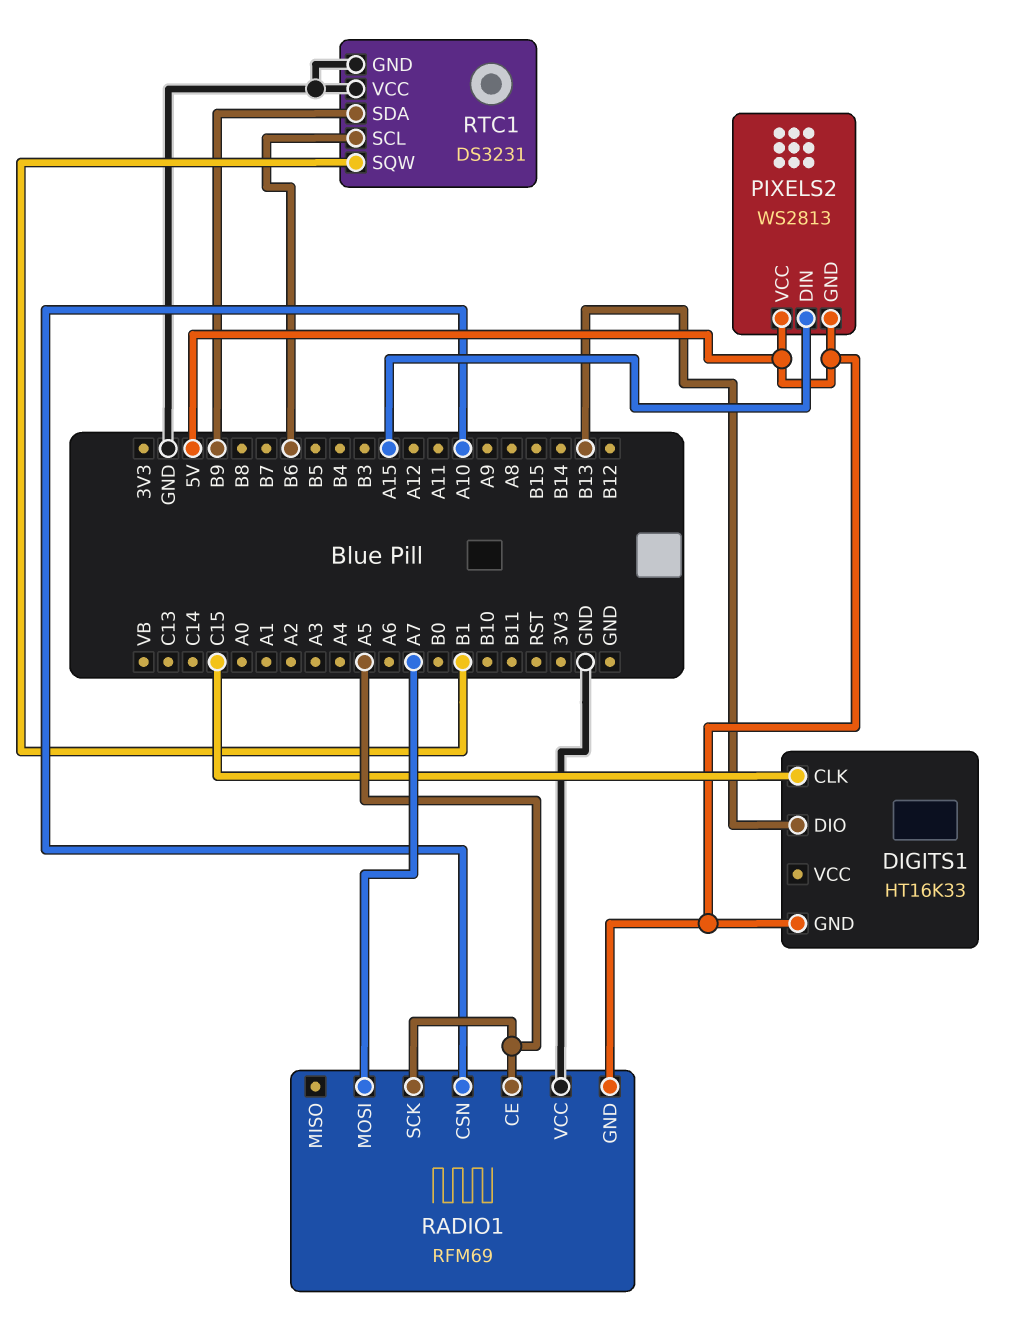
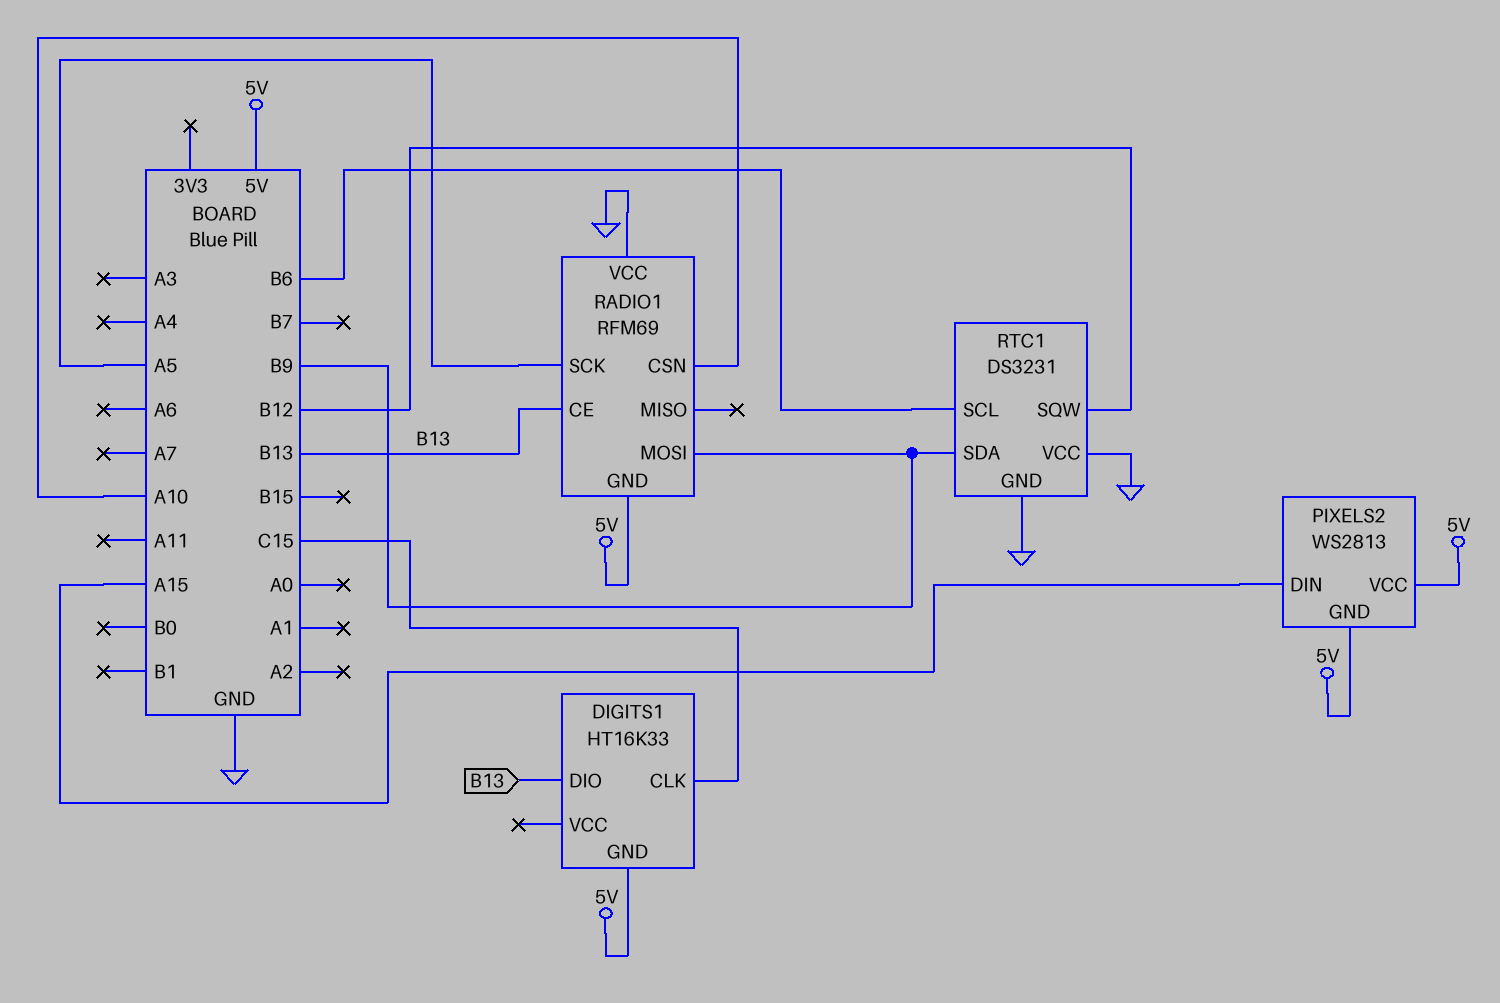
RADIO1 pin CE: A5 -> B13
RADIO1 pin MOSI: A7 -> B9
RTC1 pin SQW: B1 -> B12

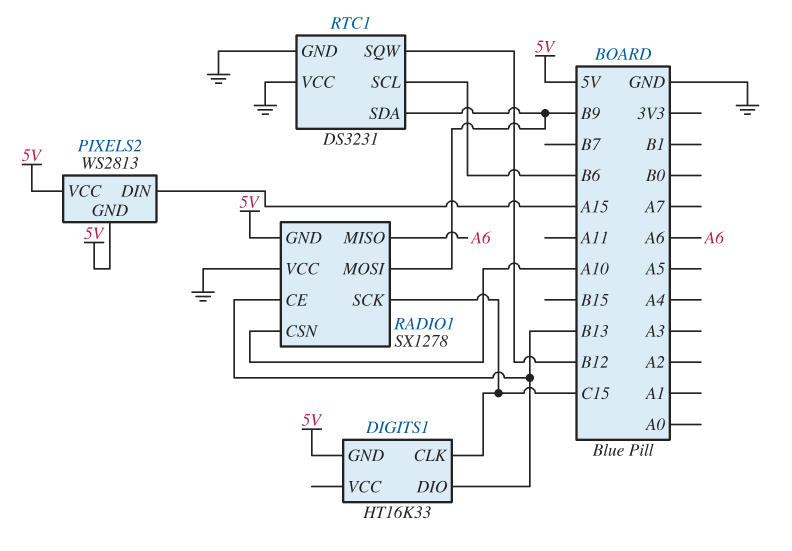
RADIO1: RFM69 -> SX1278
RADIO1 pin MISO: none -> A6
RADIO1 pin SCK: A5 -> C15

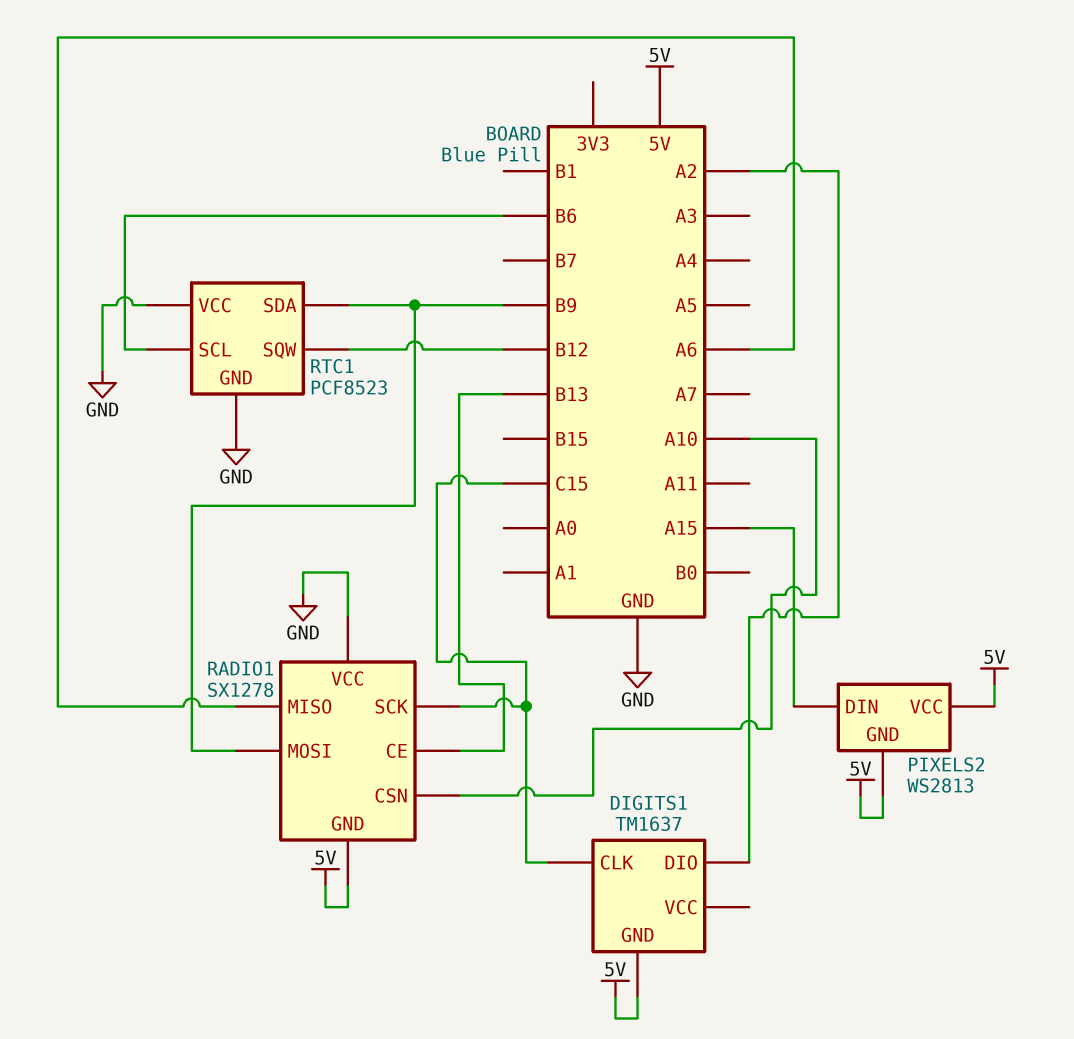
DIGITS1: HT16K33 -> TM1637
DIGITS1 pin DIO: B13 -> A2
RTC1: DS3231 -> PCF8523

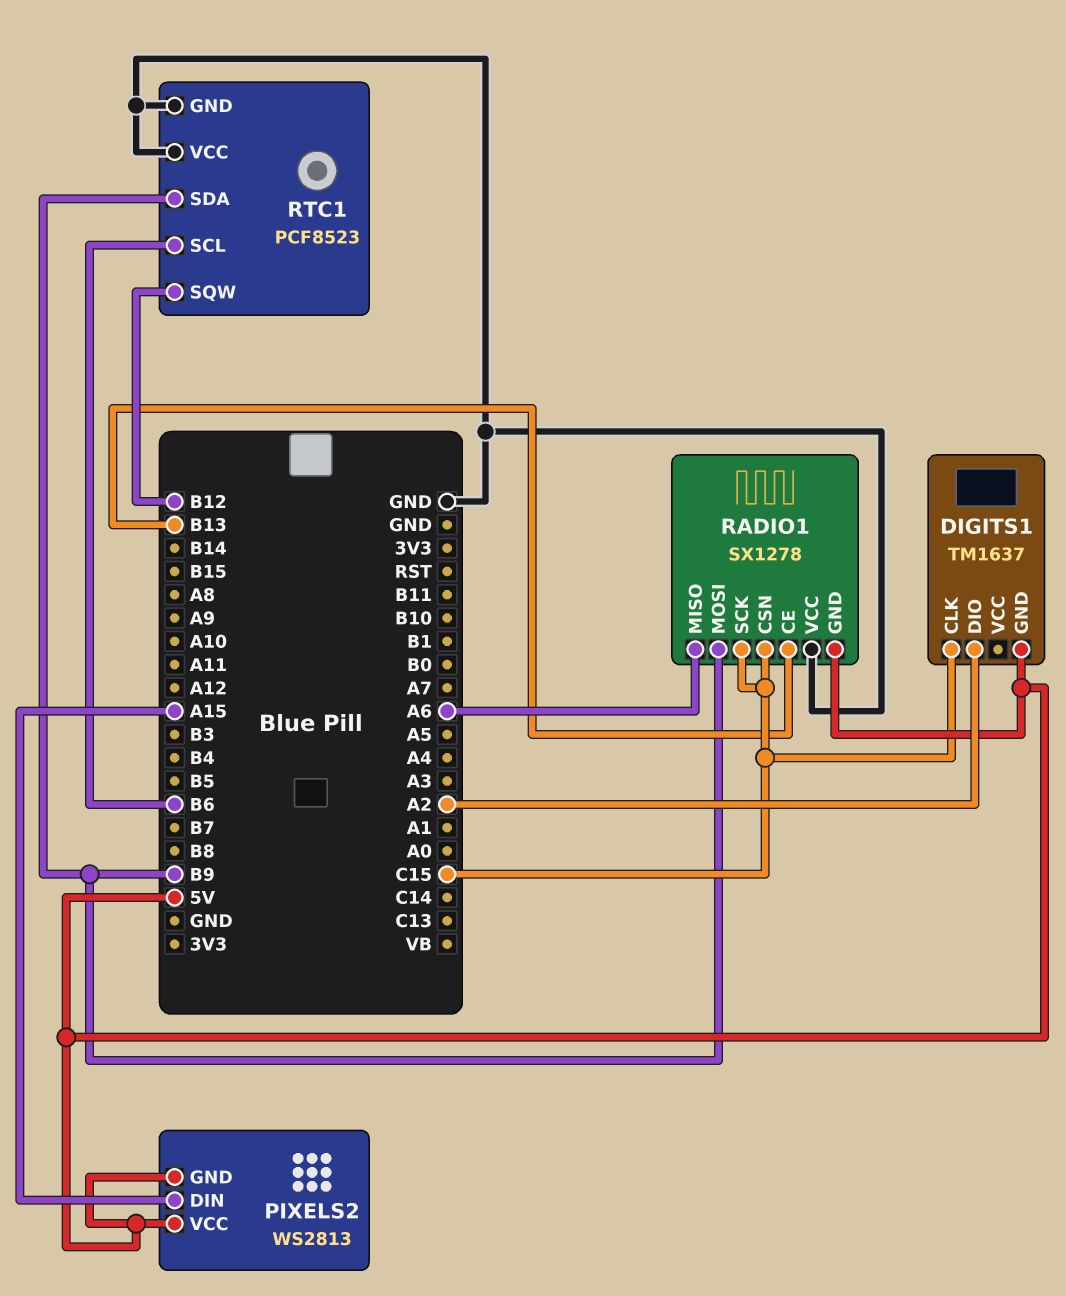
RADIO1 pin CSN: A10 -> C15

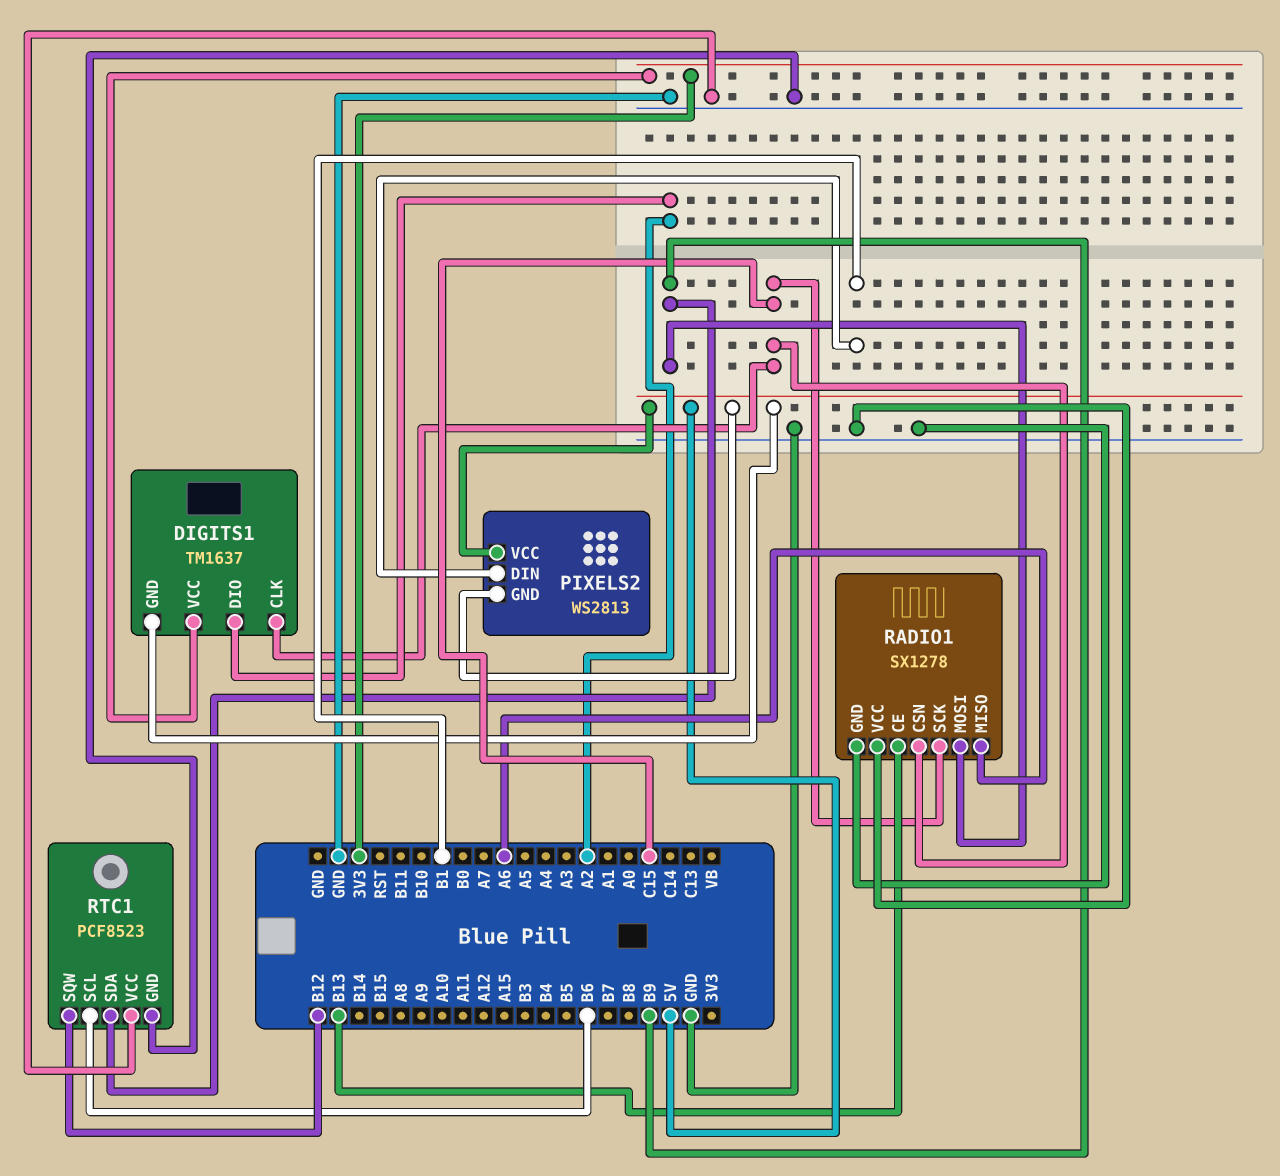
DIGITS1 pin VCC: none -> 3V3
PIXELS2 pin DIN: A15 -> B1
RADIO1 pin GND: 5V -> GND

